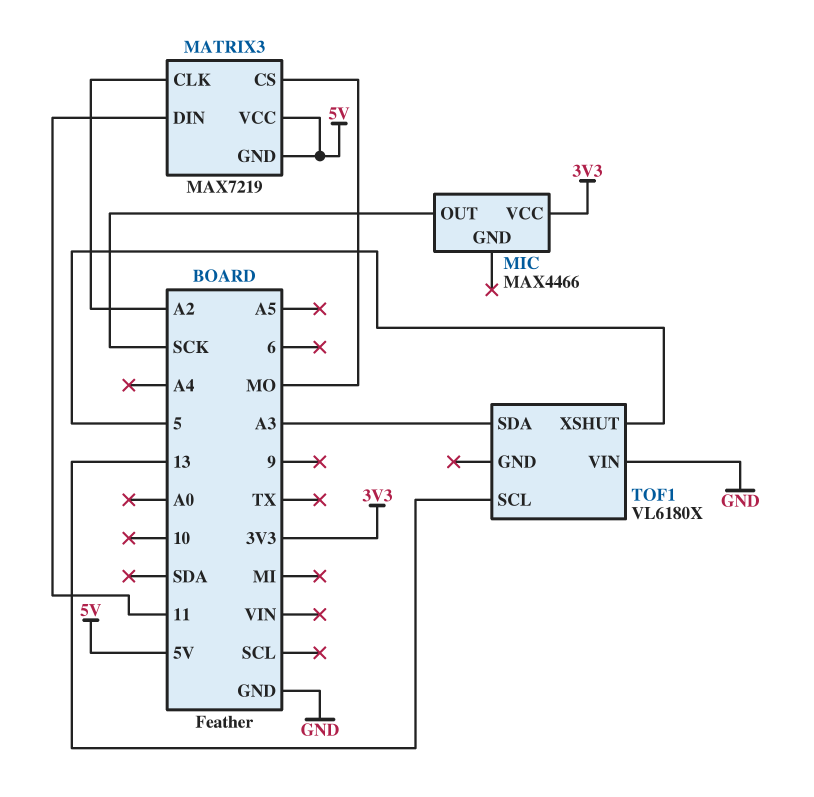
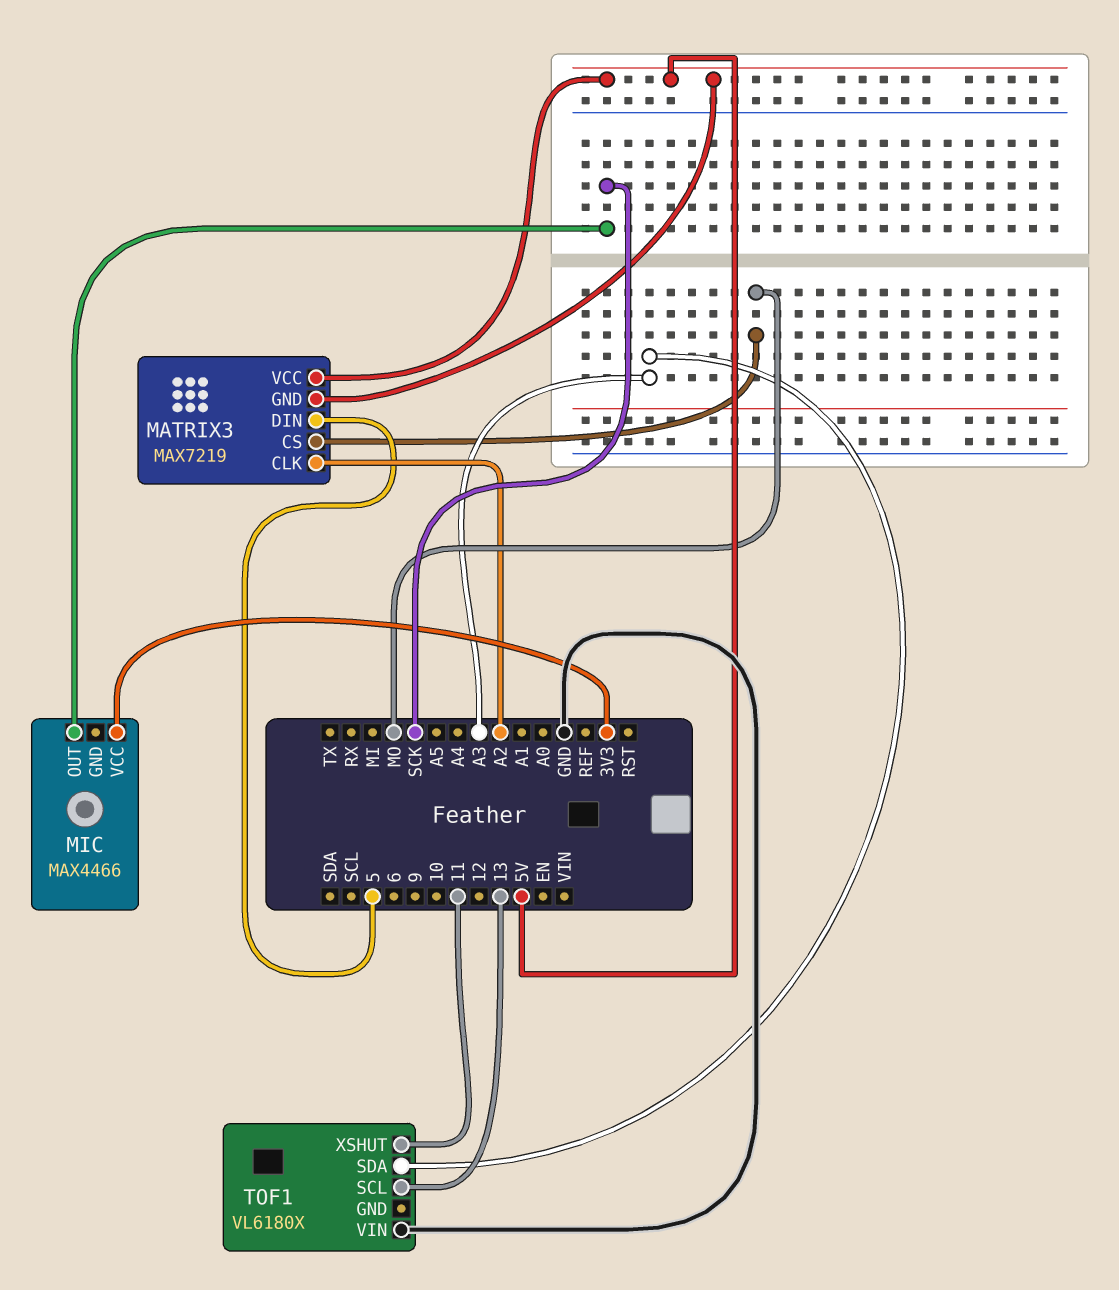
MATRIX3 pin DIN: 11 -> 5
TOF1 pin XSHUT: 5 -> 11

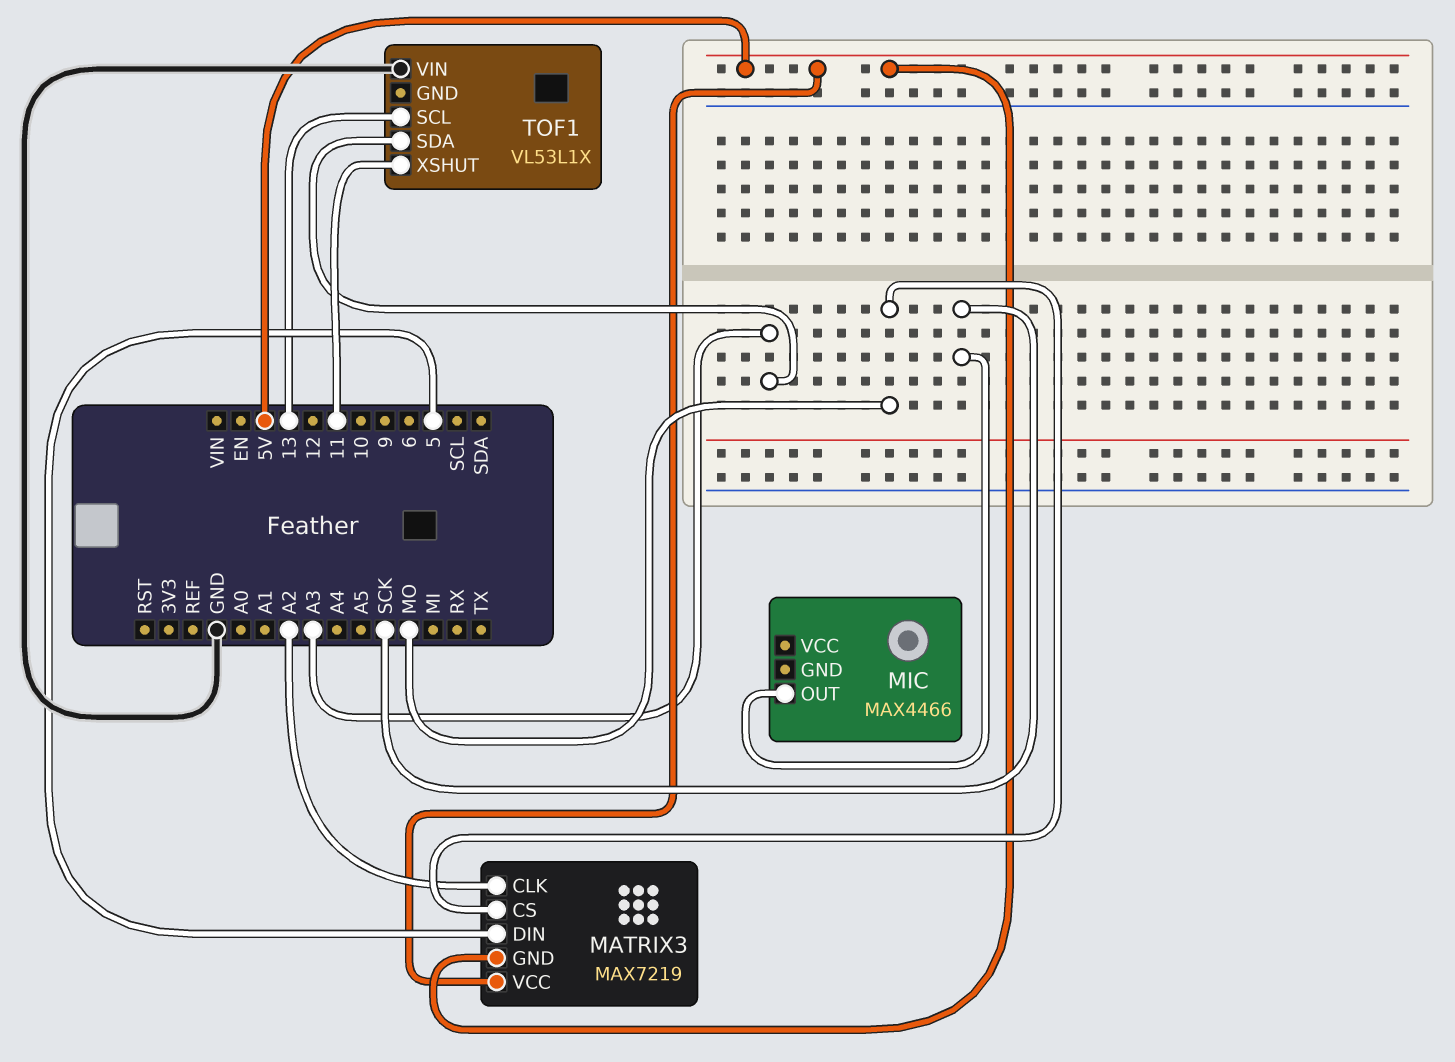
MIC pin VCC: 3V3 -> none
TOF1: VL6180X -> VL53L1X

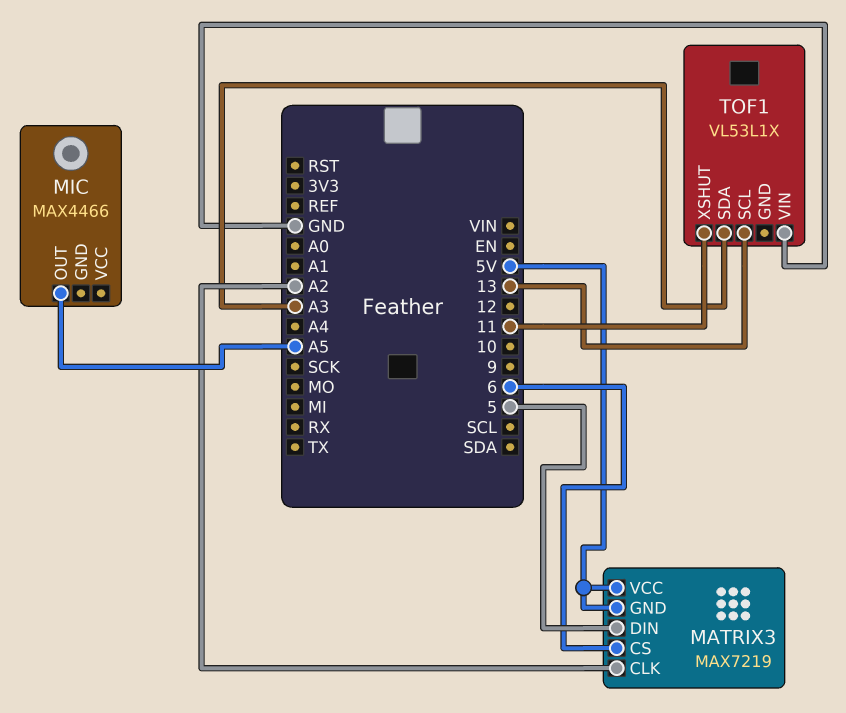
MATRIX3 pin CS: MO -> 6
MIC pin OUT: SCK -> A5

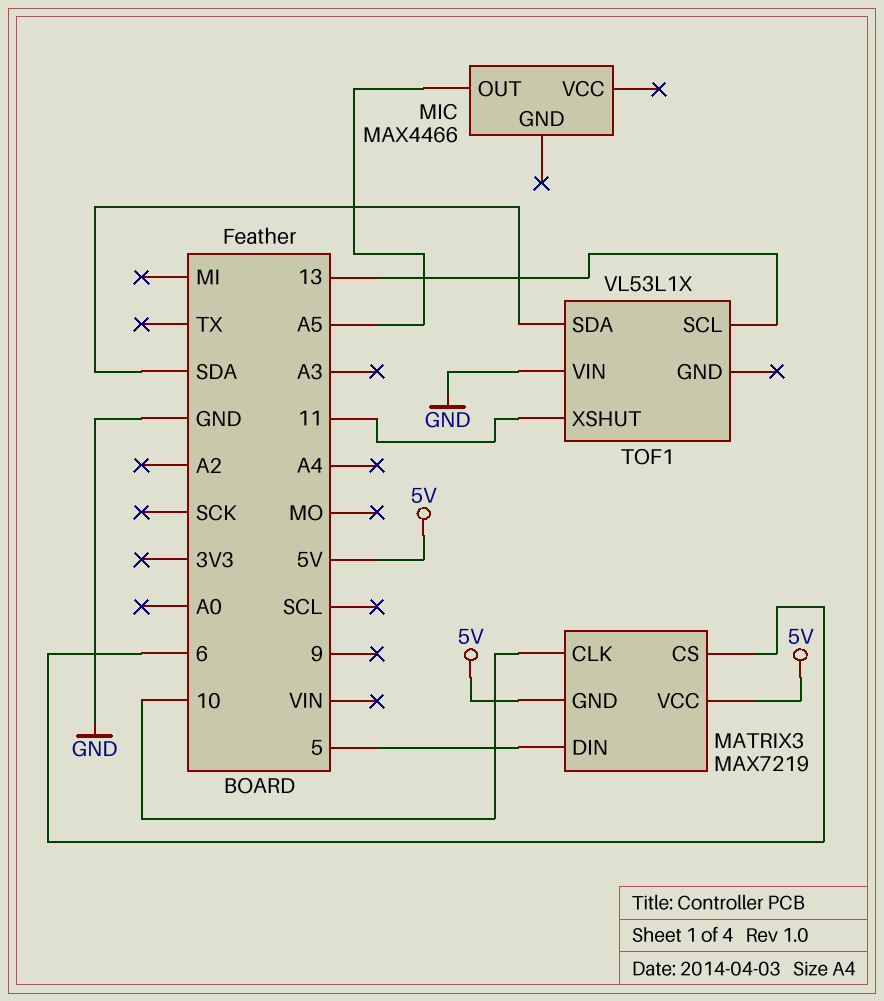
MATRIX3 pin CLK: A2 -> 10
TOF1 pin SDA: A3 -> SDA

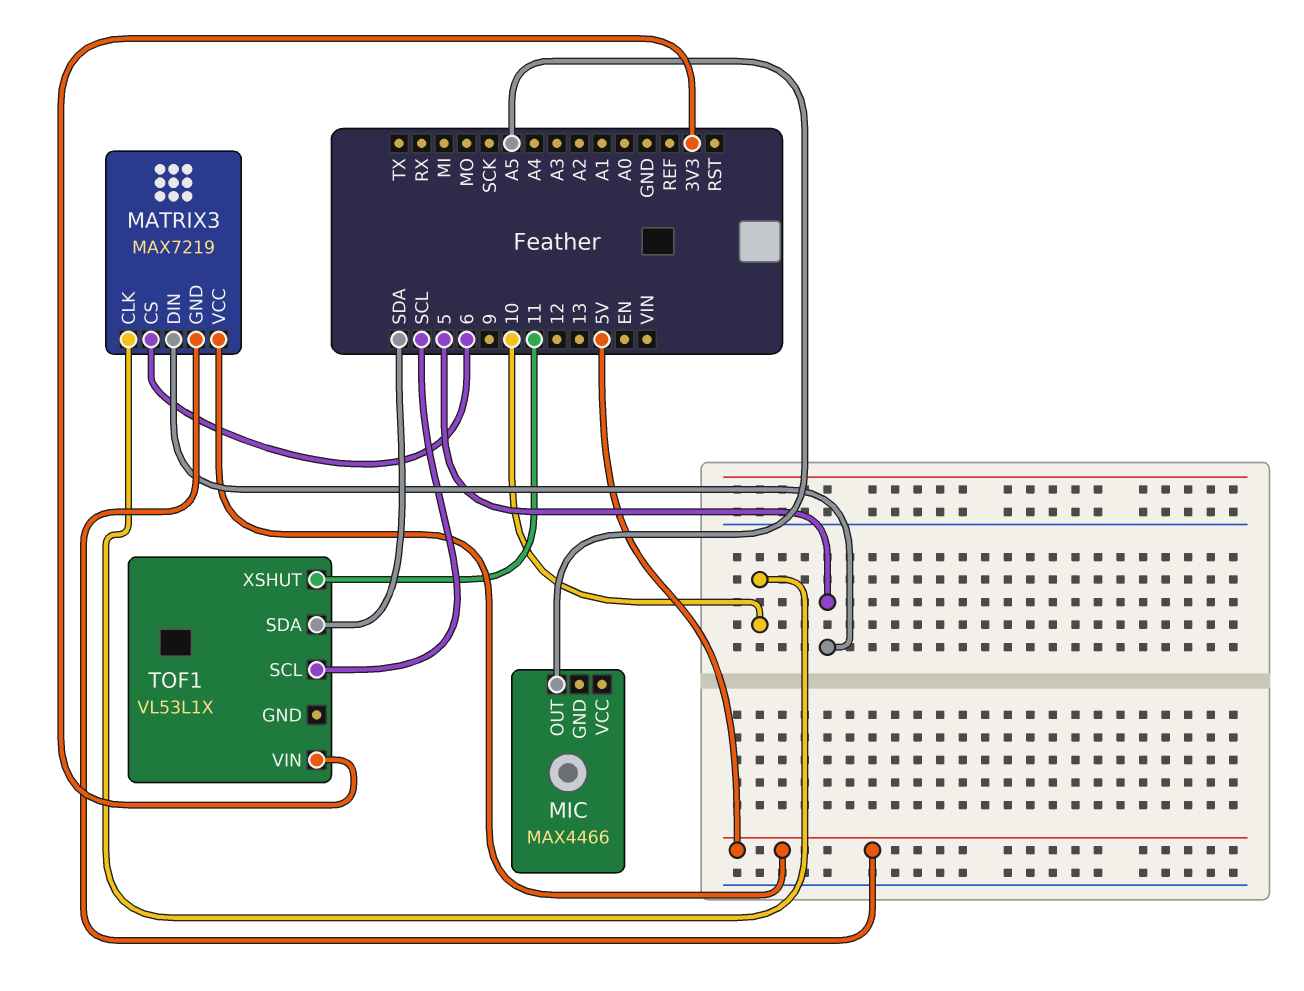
TOF1 pin SCL: 13 -> SCL
TOF1 pin VIN: GND -> 3V3

